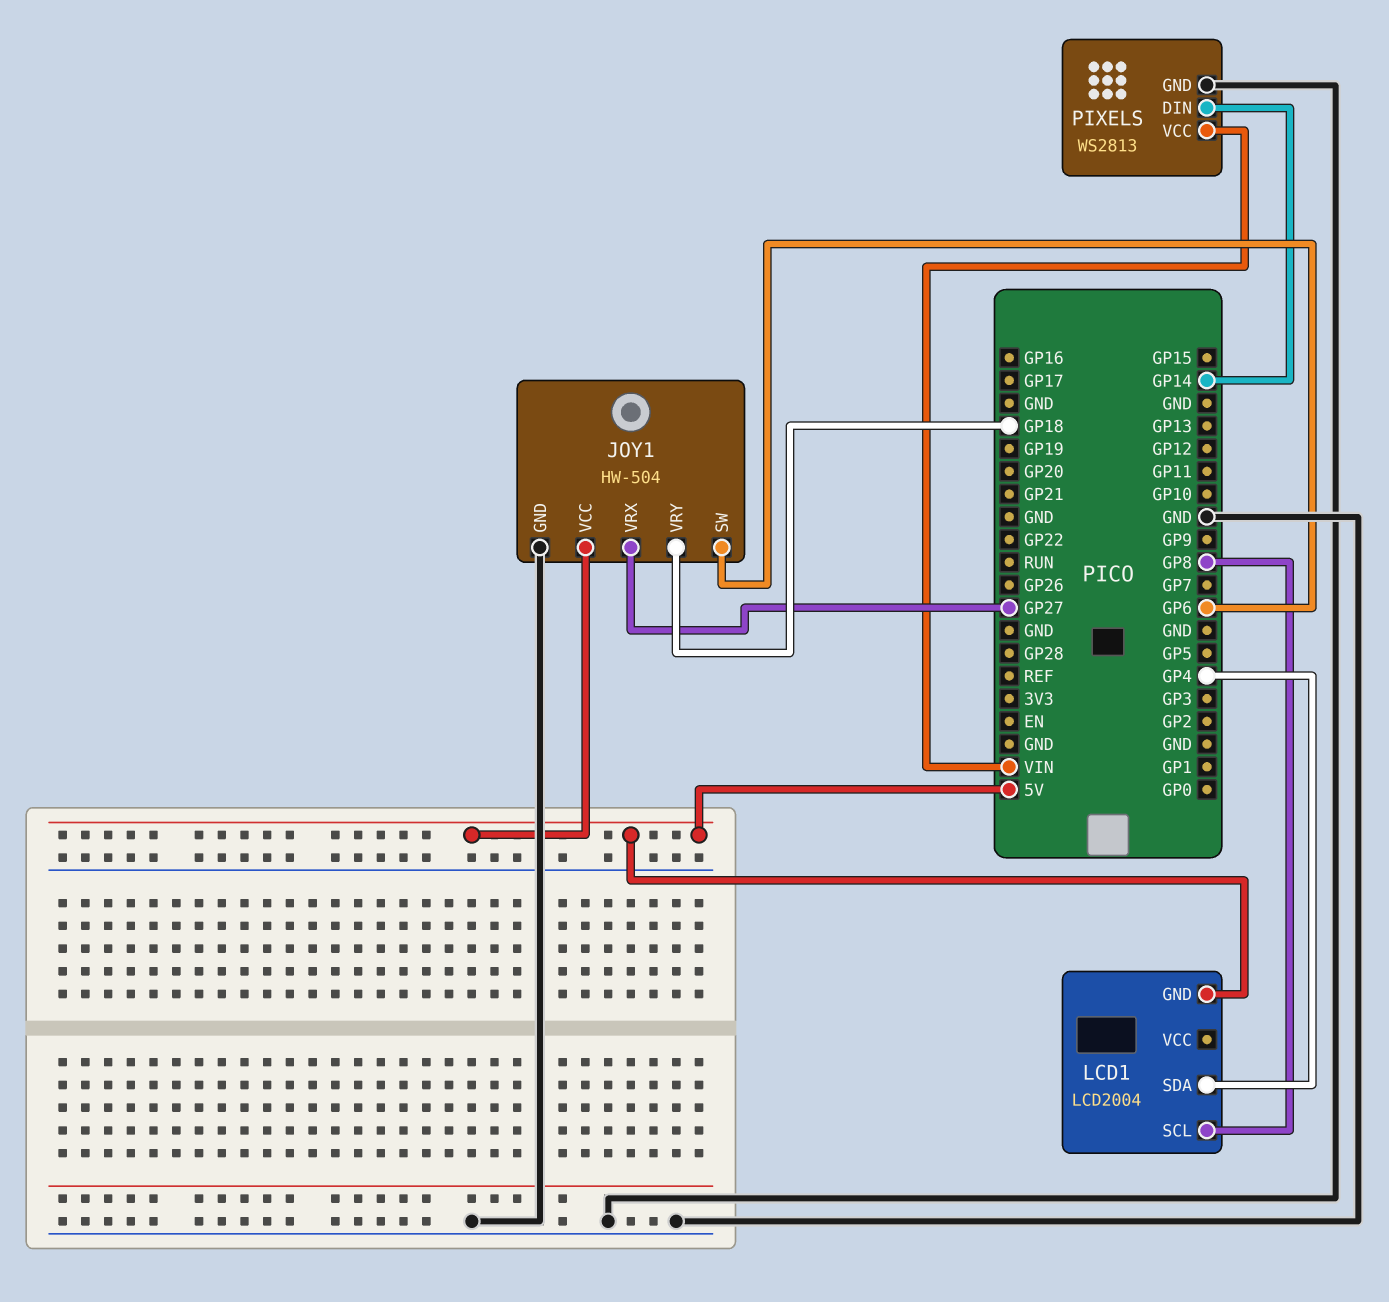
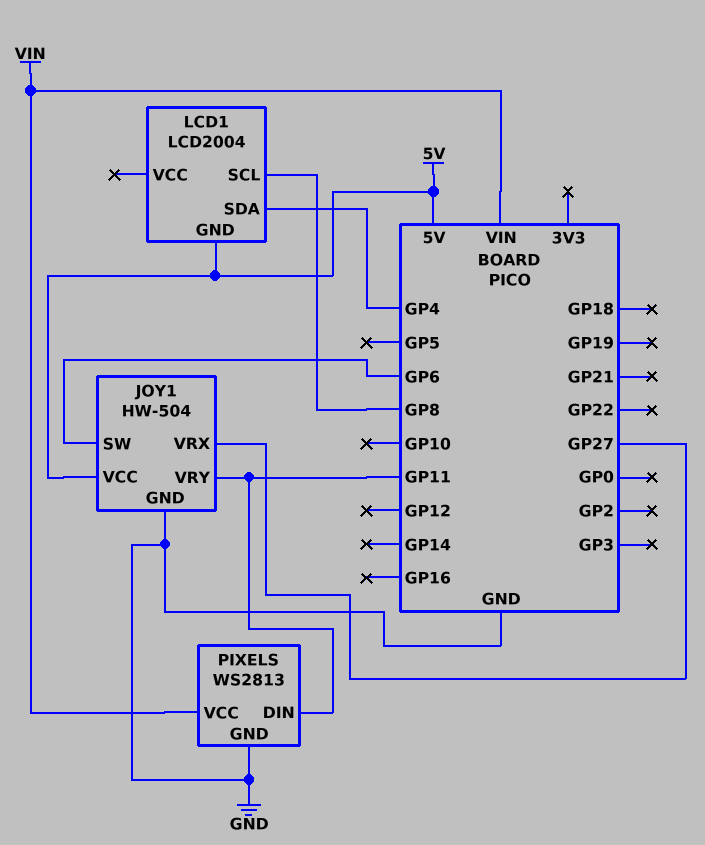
JOY1 pin VRY: GP18 -> GP11
PIXELS pin DIN: GP14 -> GP11

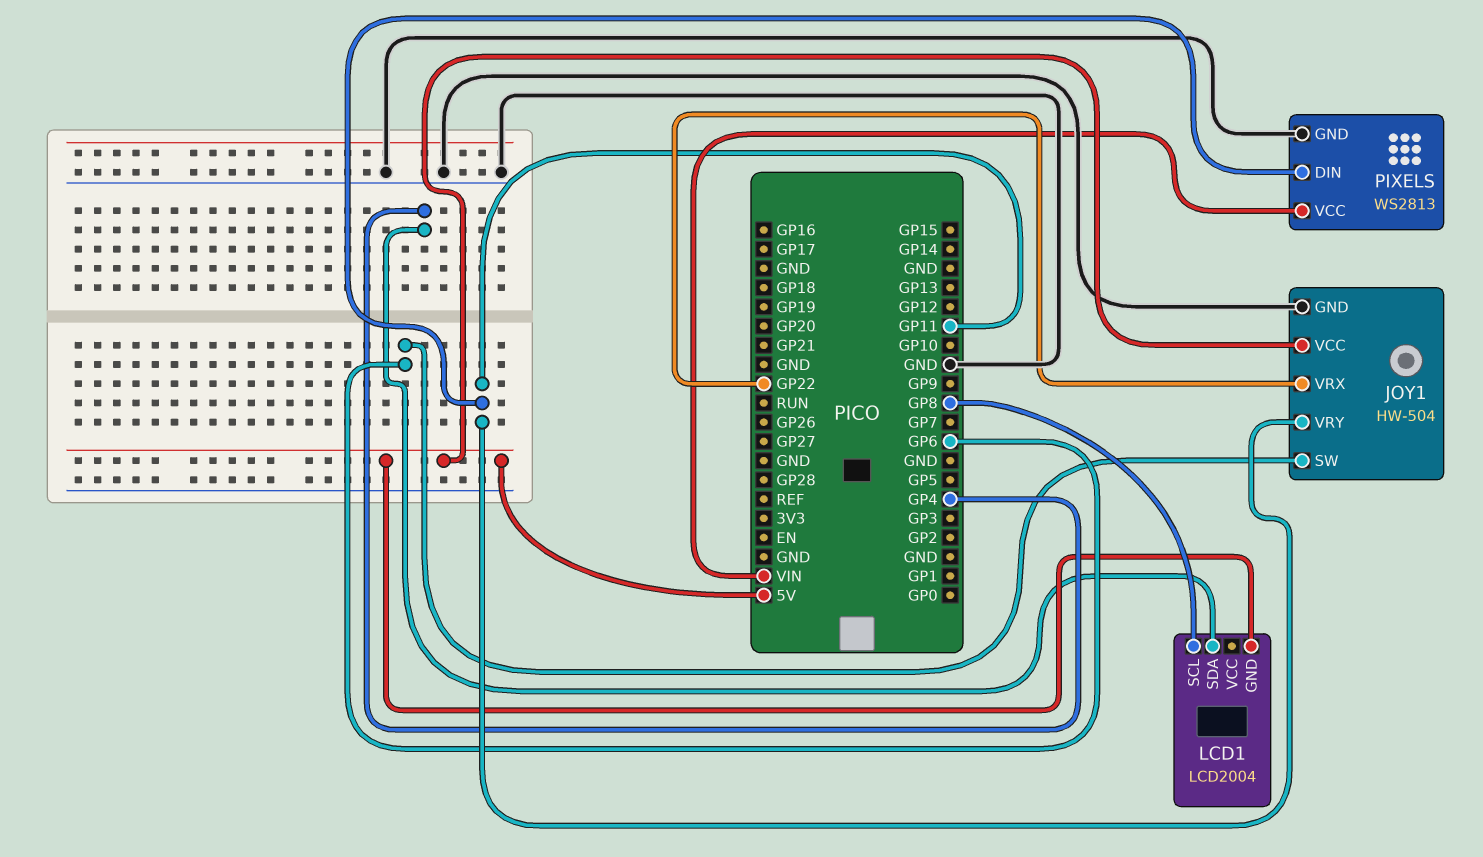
JOY1 pin VRX: GP27 -> GP22

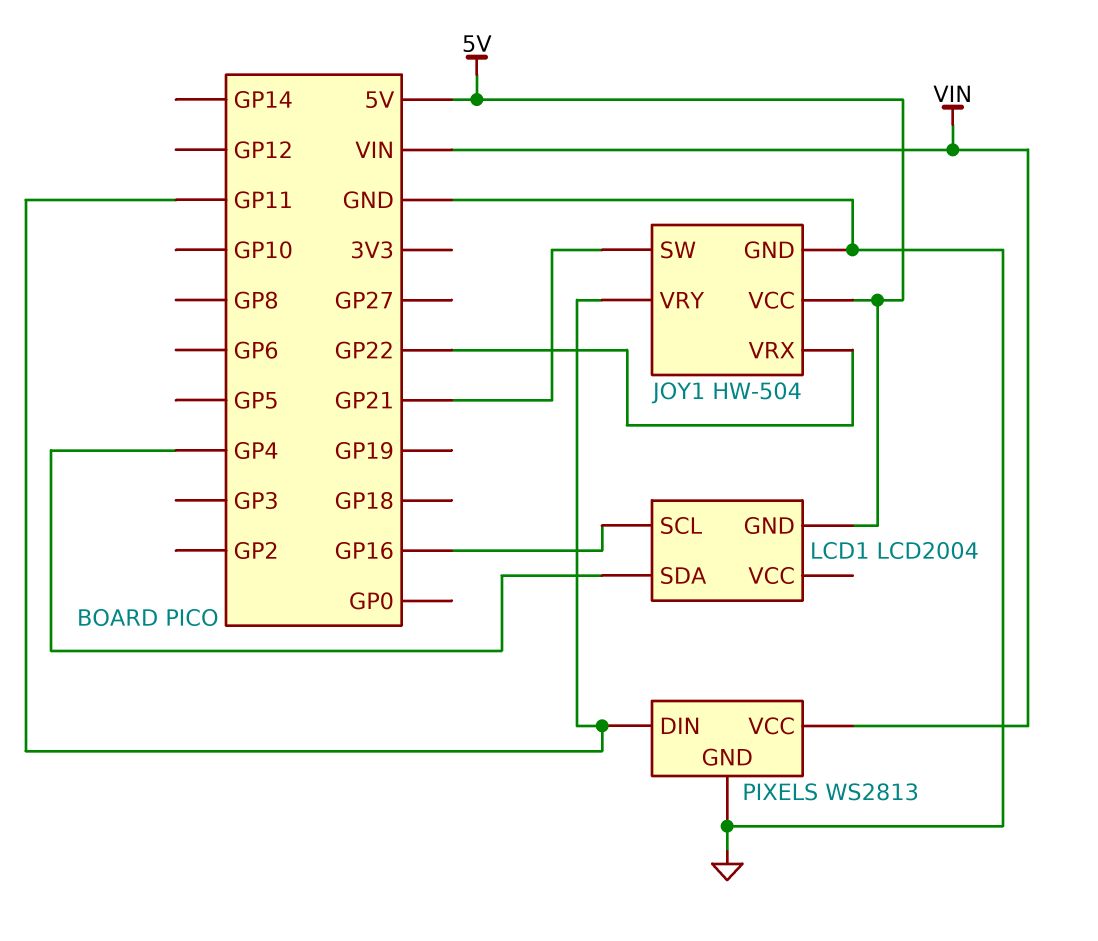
JOY1 pin SW: GP6 -> GP21
LCD1 pin SCL: GP8 -> GP16

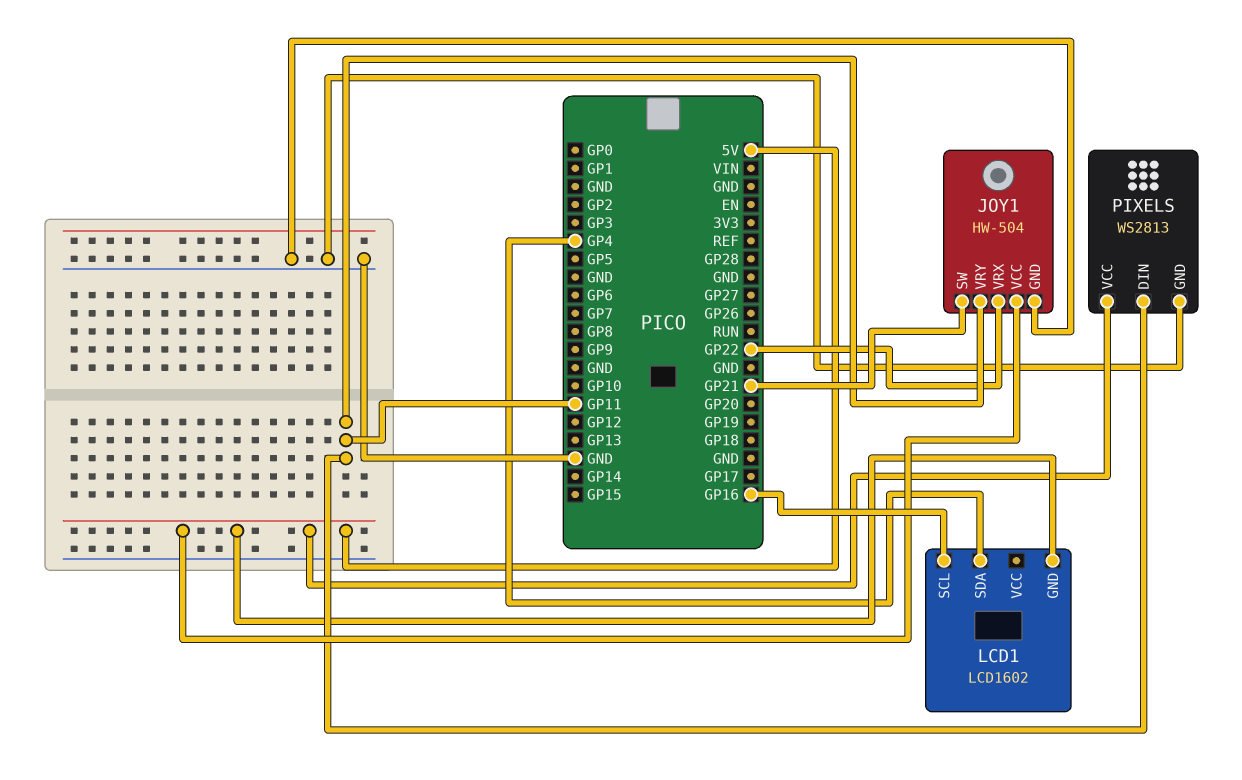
LCD1: LCD2004 -> LCD1602
PIXELS pin VCC: VIN -> 5V

